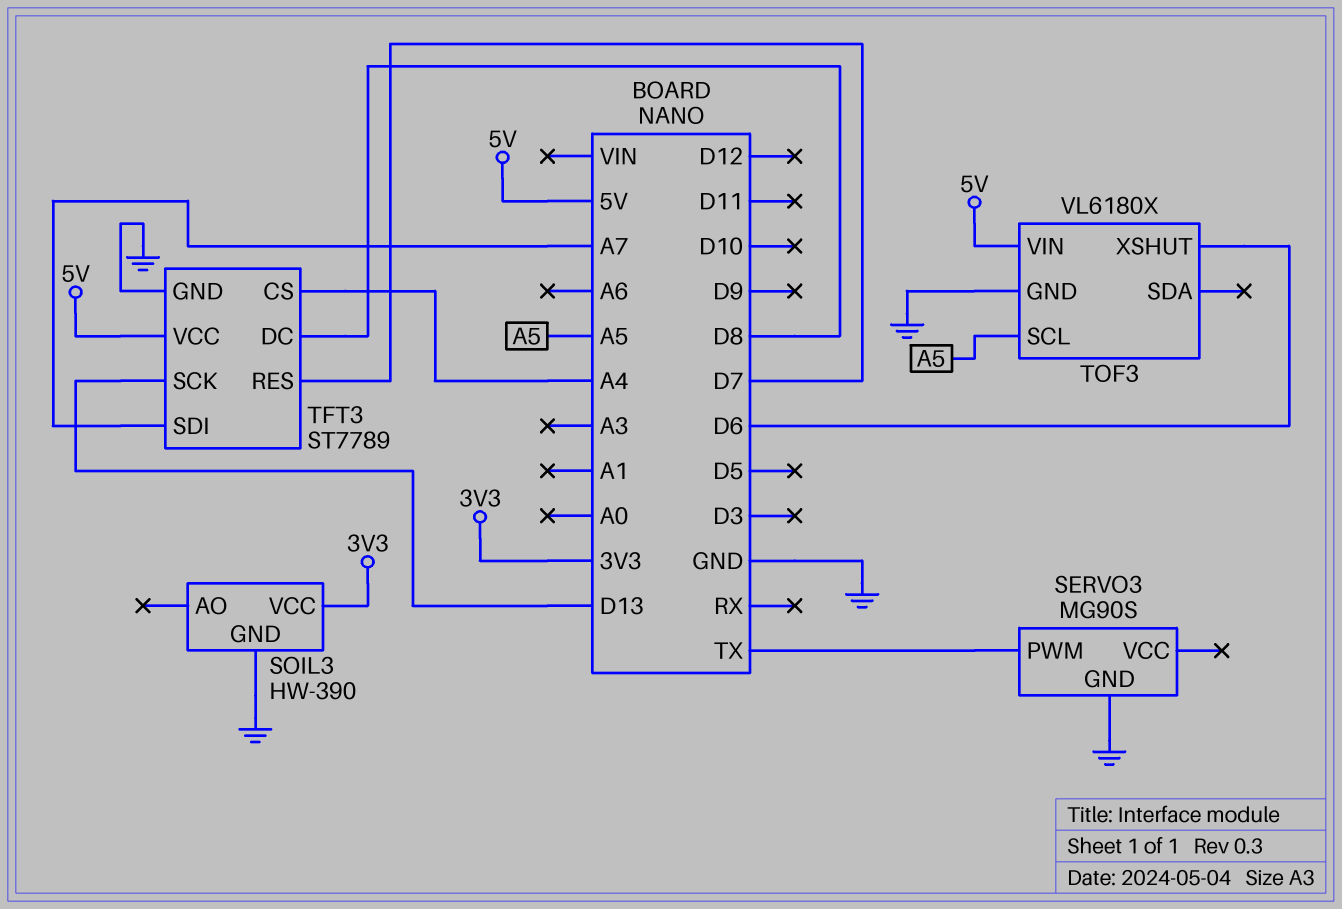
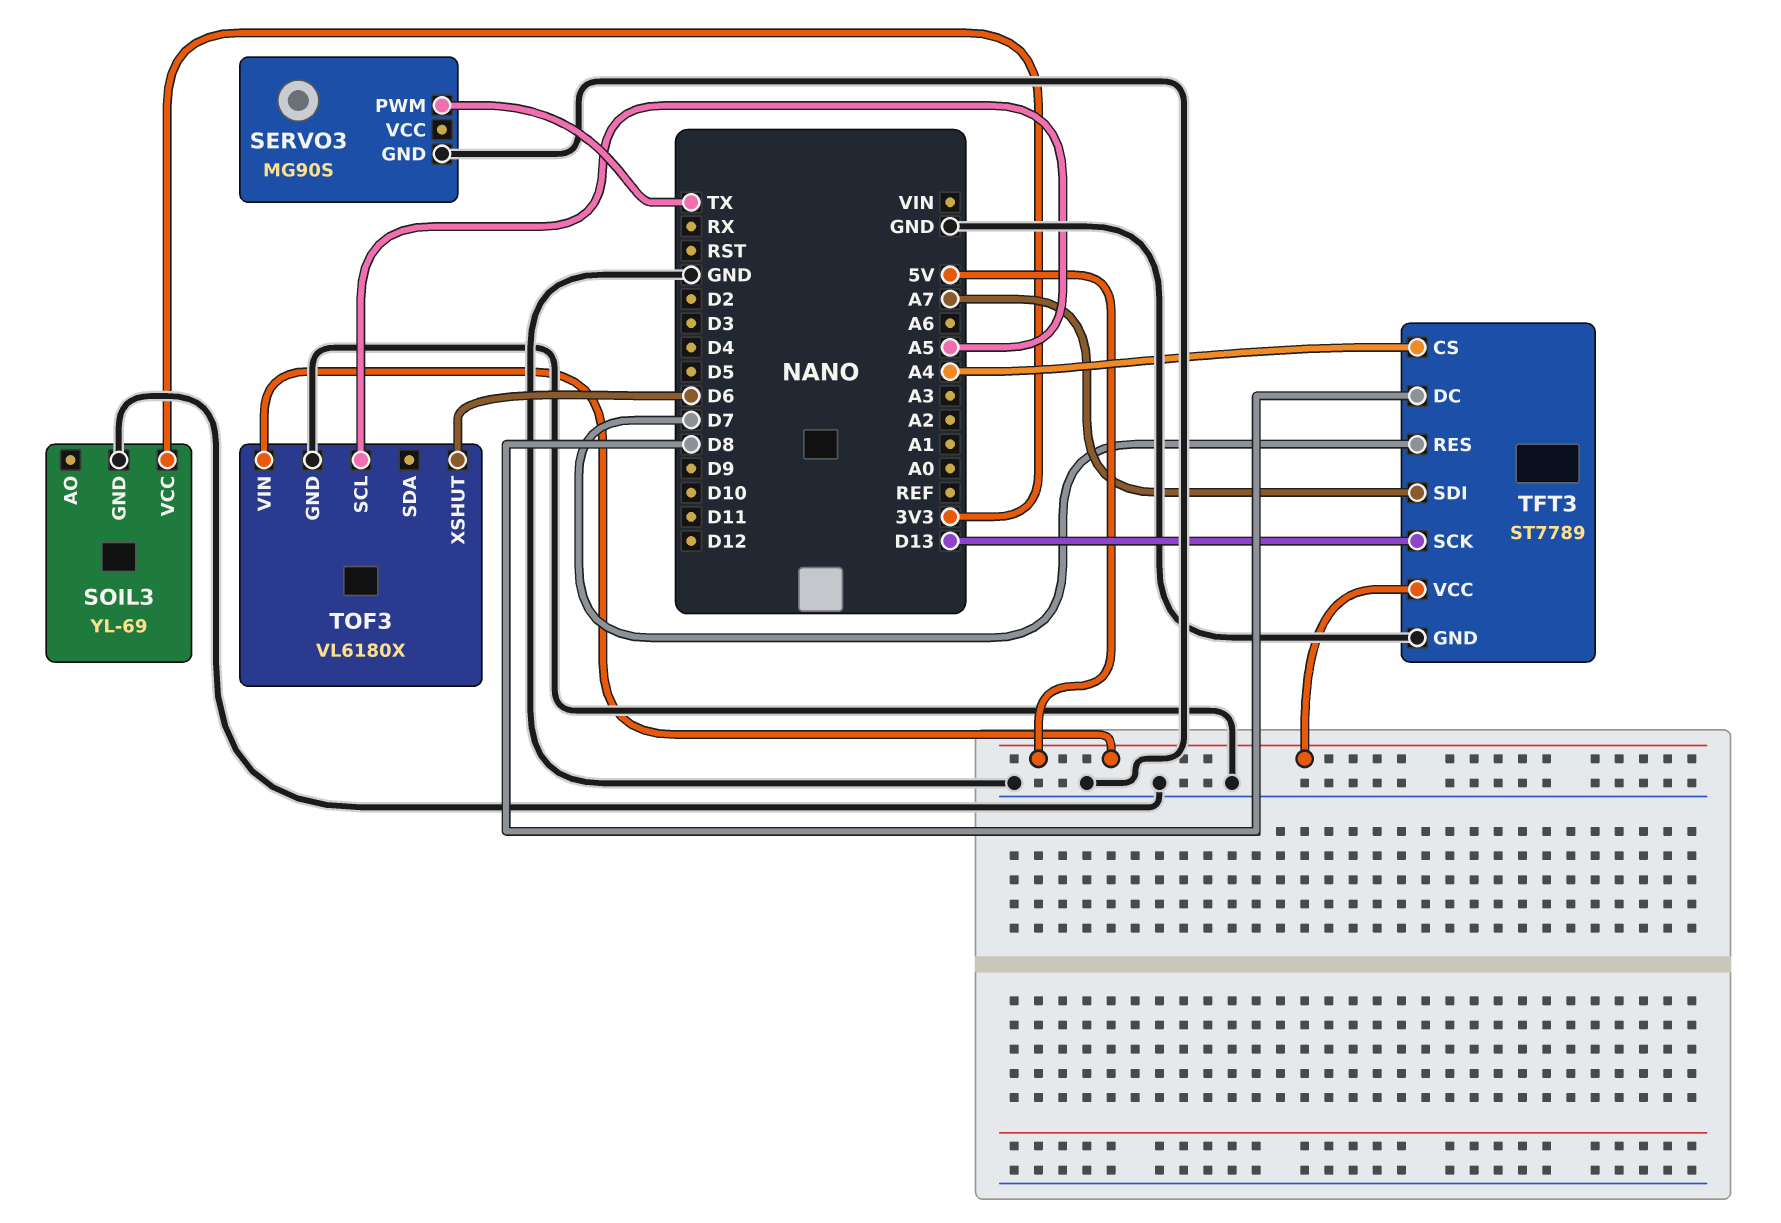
SOIL3: HW-390 -> YL-69

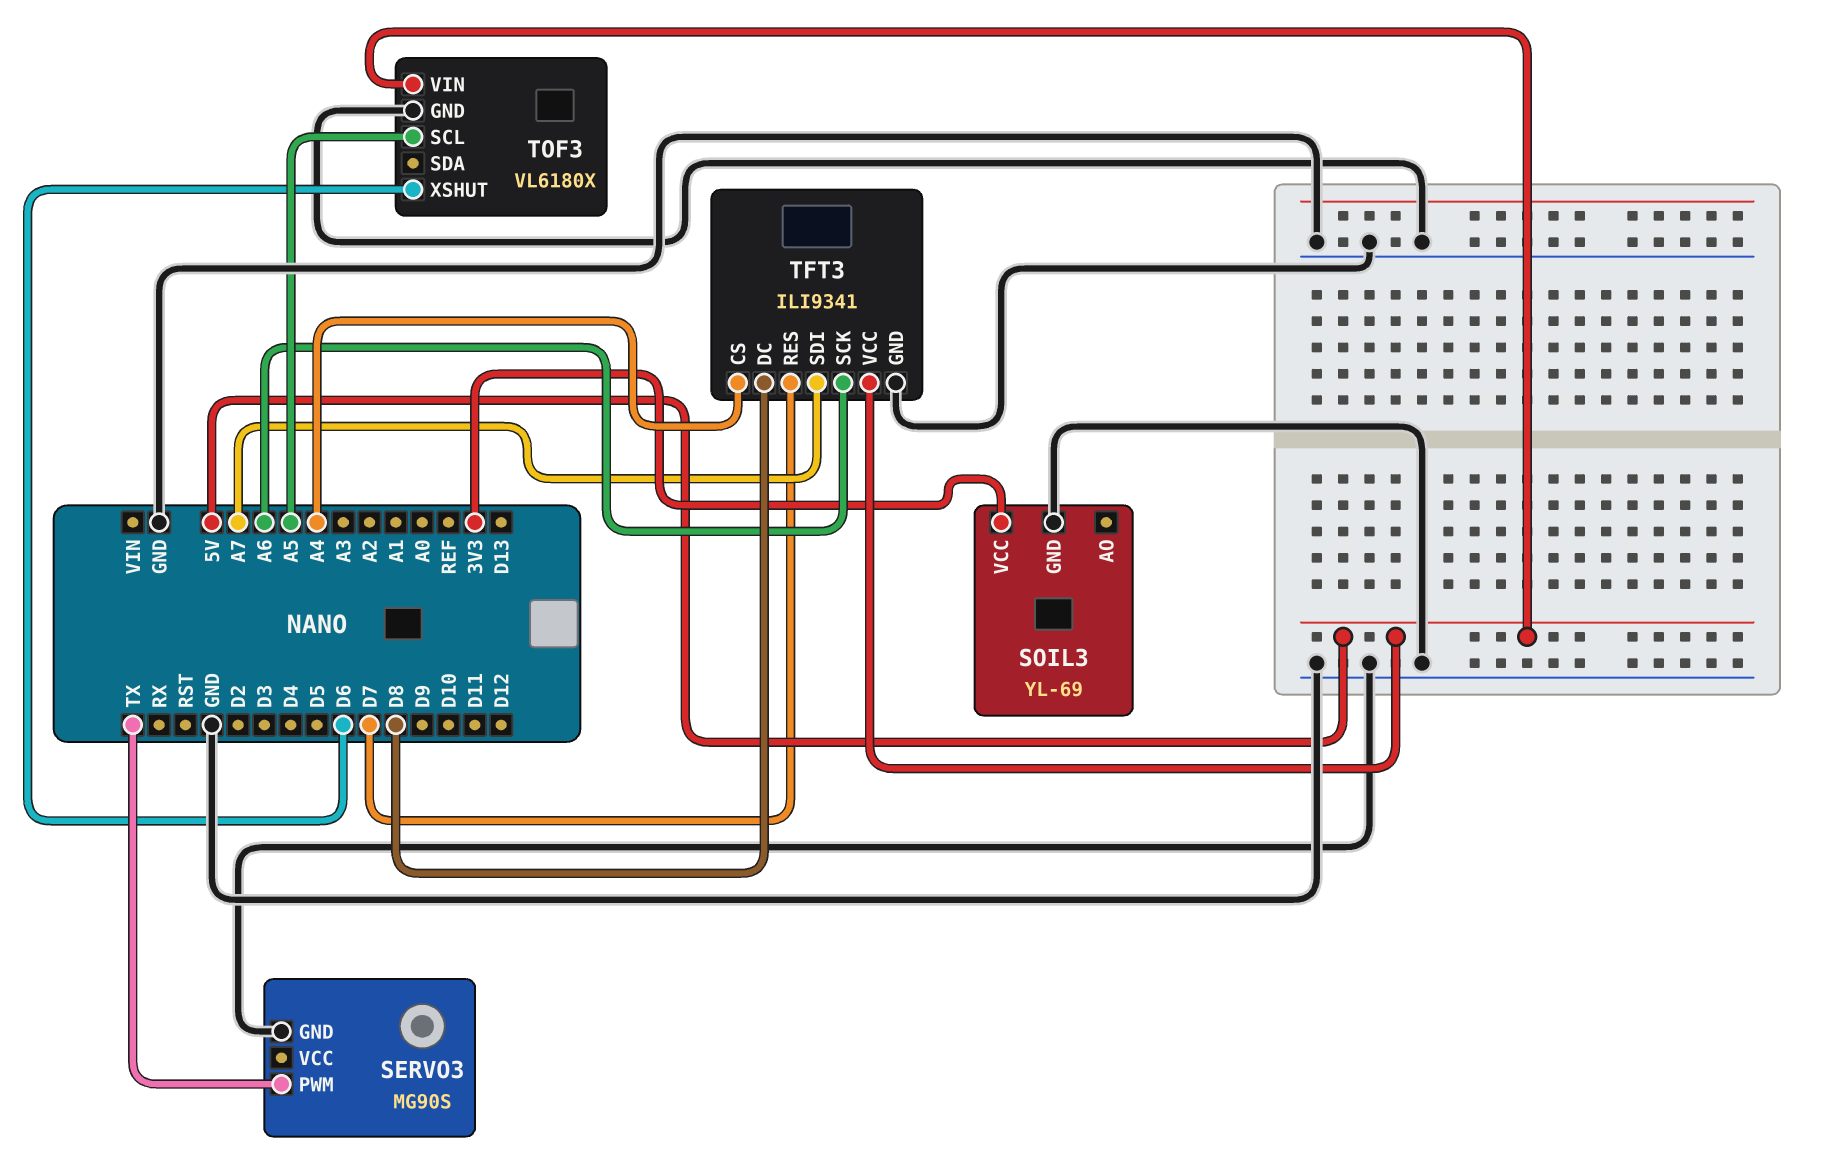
TFT3: ST7789 -> ILI9341
TFT3 pin SCK: D13 -> A6

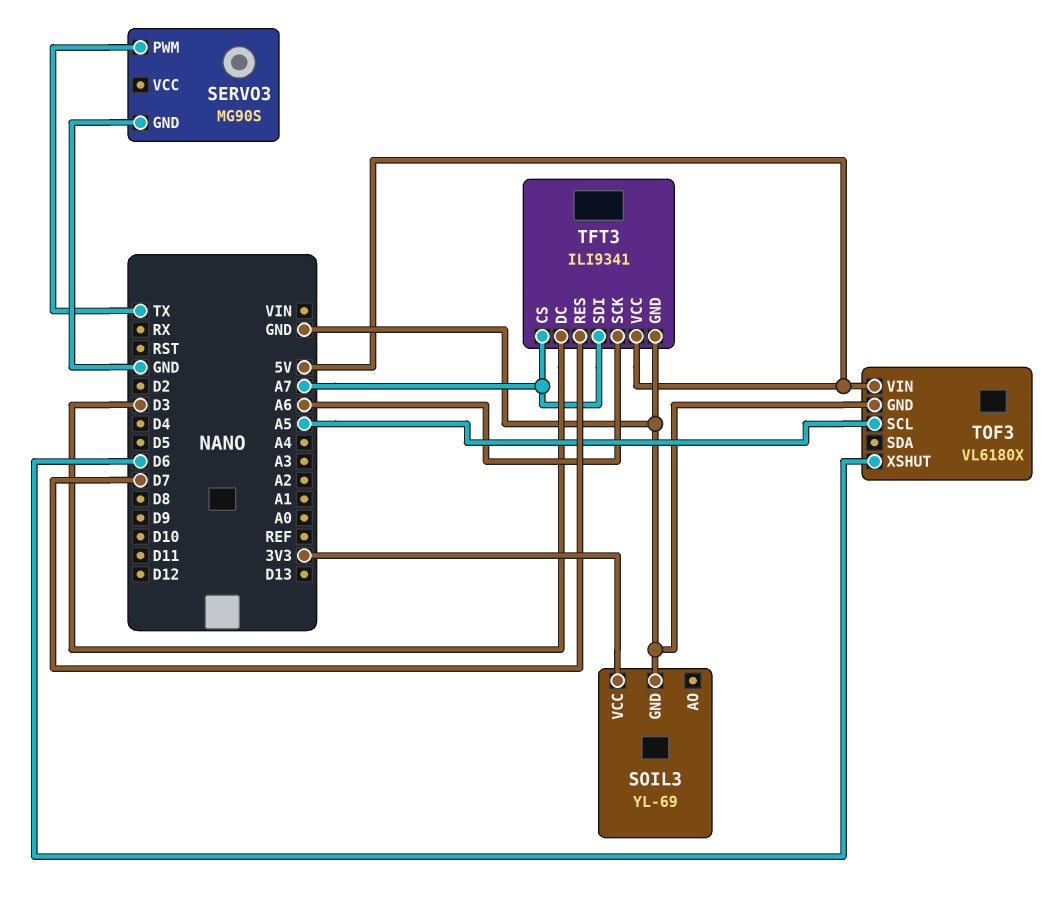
TFT3 pin CS: A4 -> A7
TFT3 pin DC: D8 -> D3

